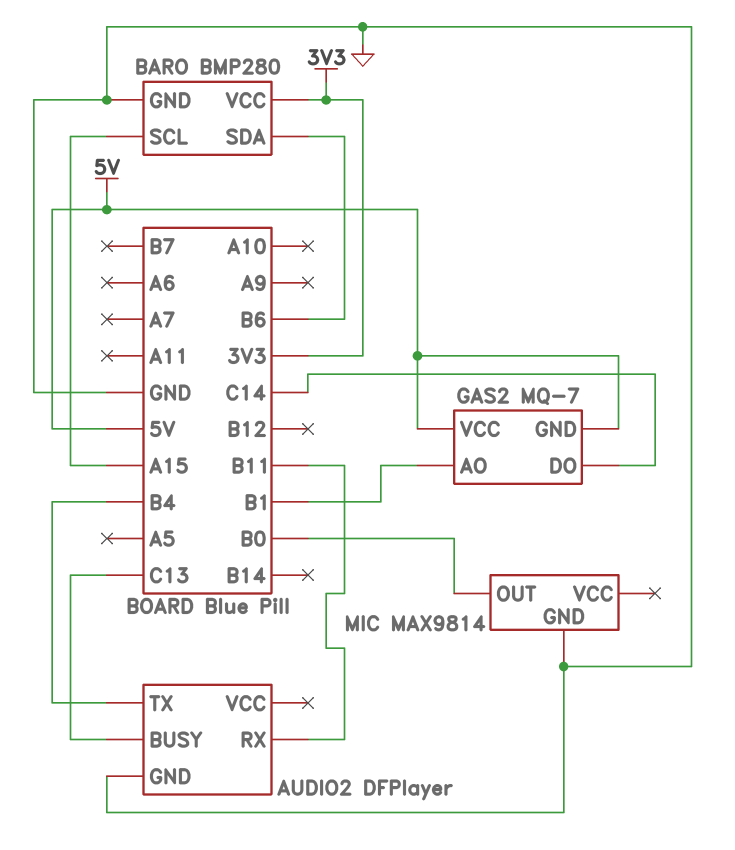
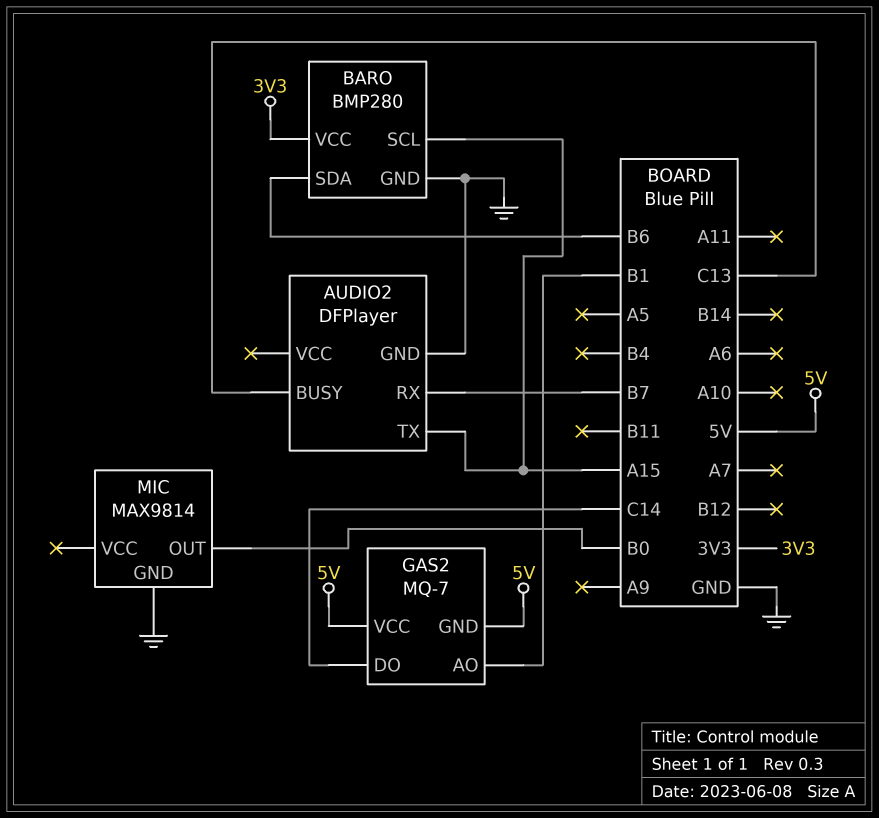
AUDIO2 pin RX: B11 -> B7
AUDIO2 pin TX: B4 -> A15

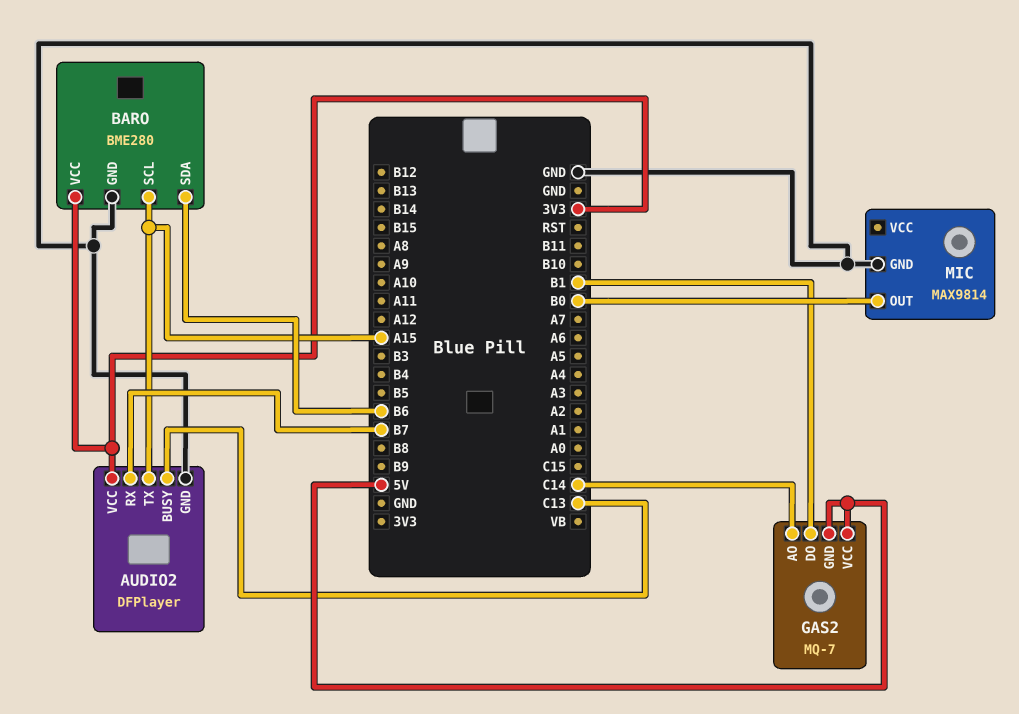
AUDIO2 pin VCC: none -> 3V3
BARO: BMP280 -> BME280
GAS2 pin AO: B1 -> C14
GAS2 pin DO: C14 -> B1

